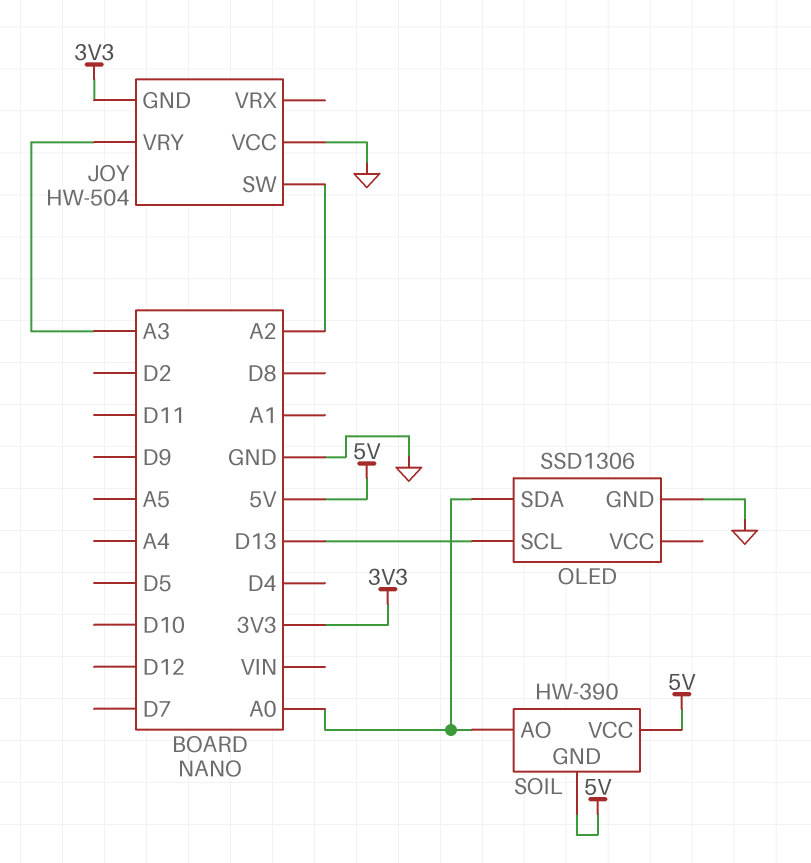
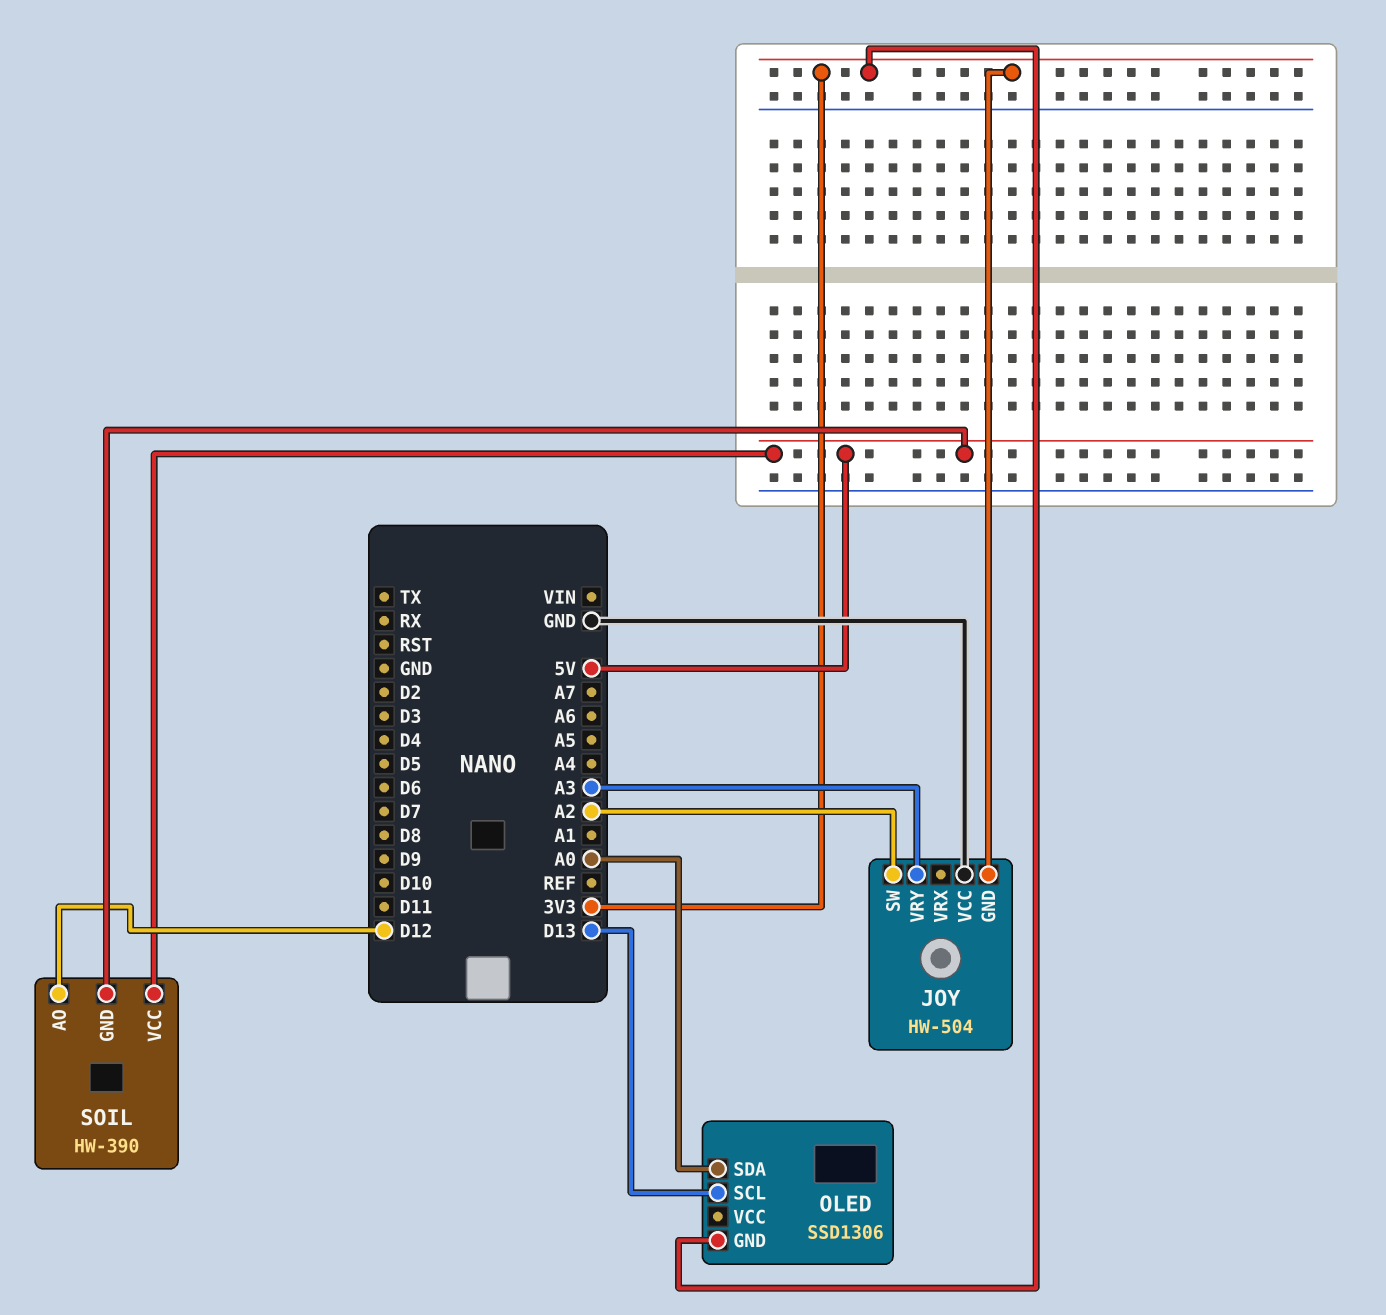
OLED pin GND: GND -> 3V3
SOIL pin AO: A0 -> D12

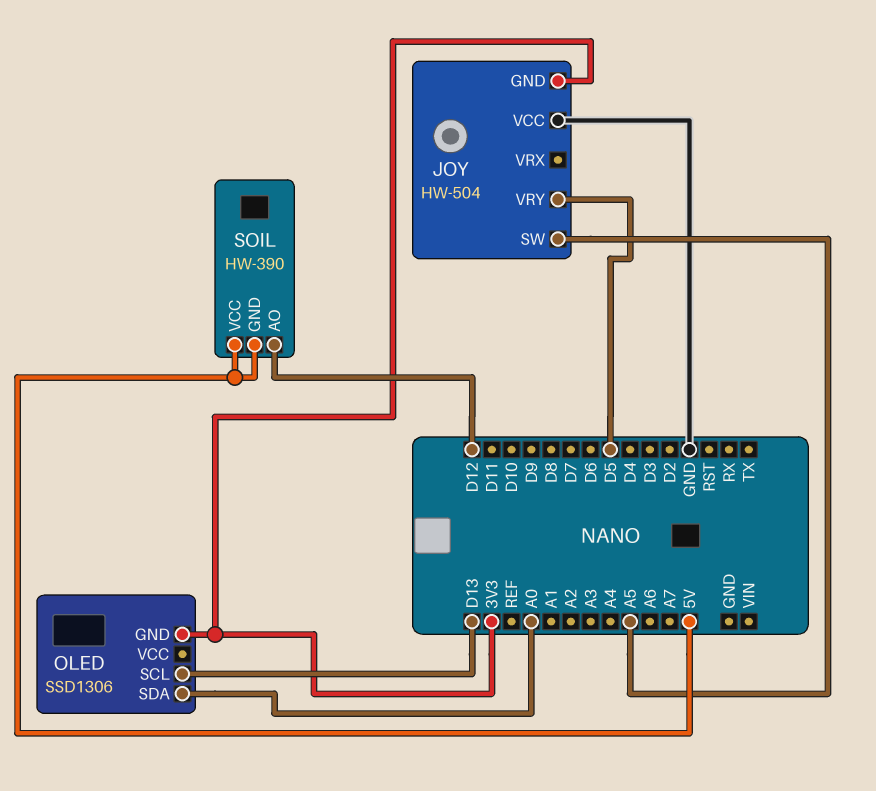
JOY pin SW: A2 -> A5
JOY pin VRY: A3 -> D5

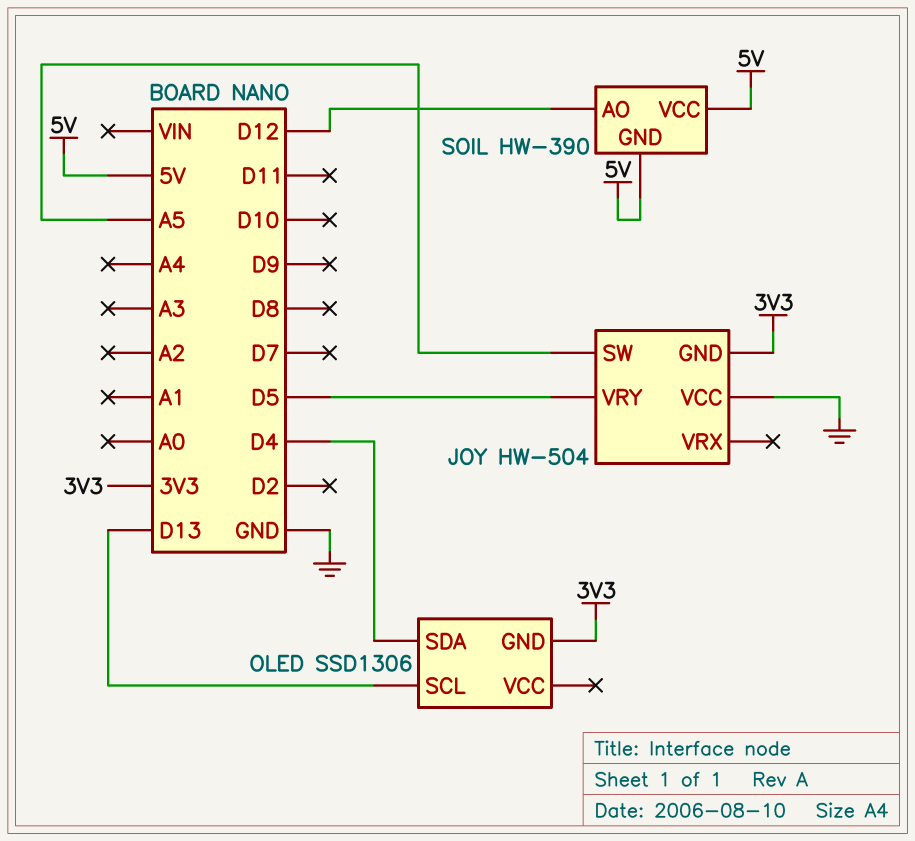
OLED pin SDA: A0 -> D4

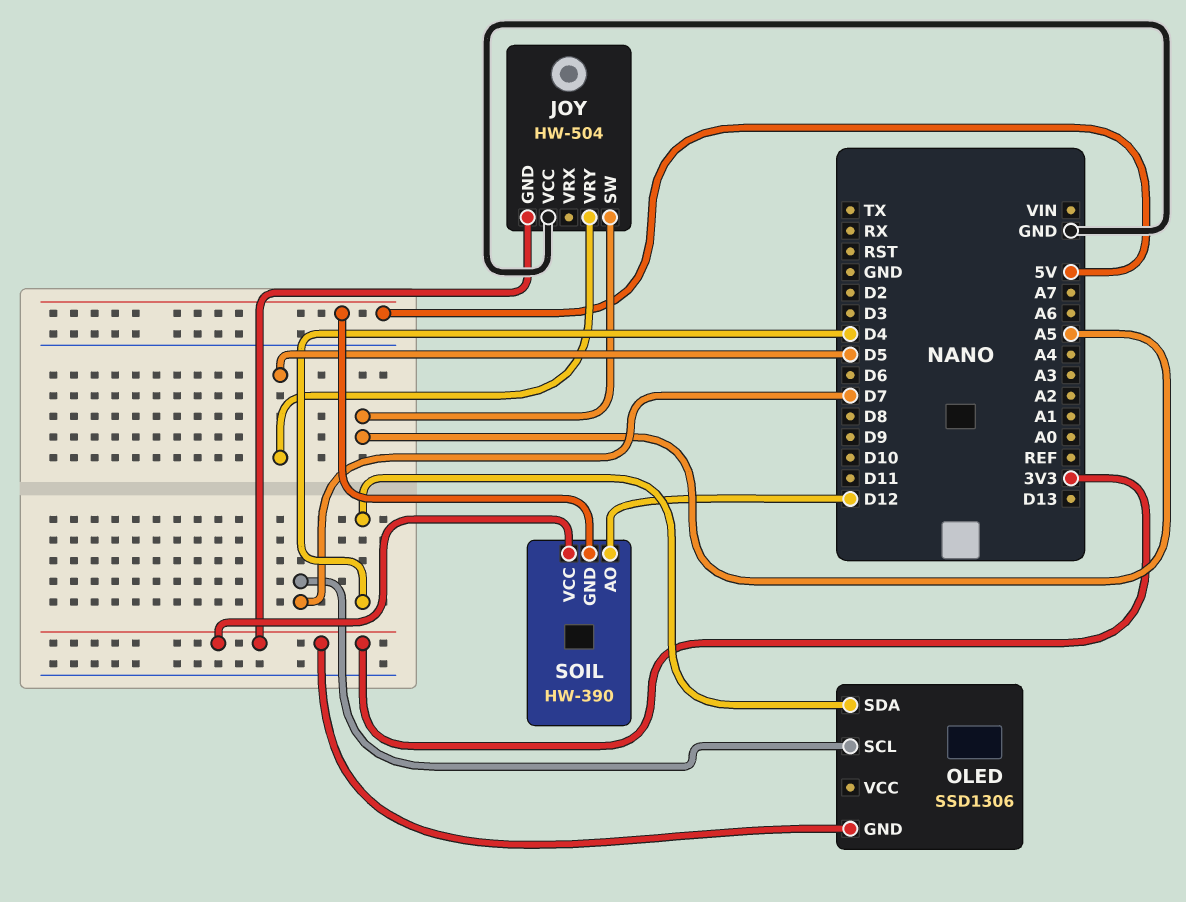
OLED pin SCL: D13 -> D7
SOIL pin VCC: 5V -> 3V3

